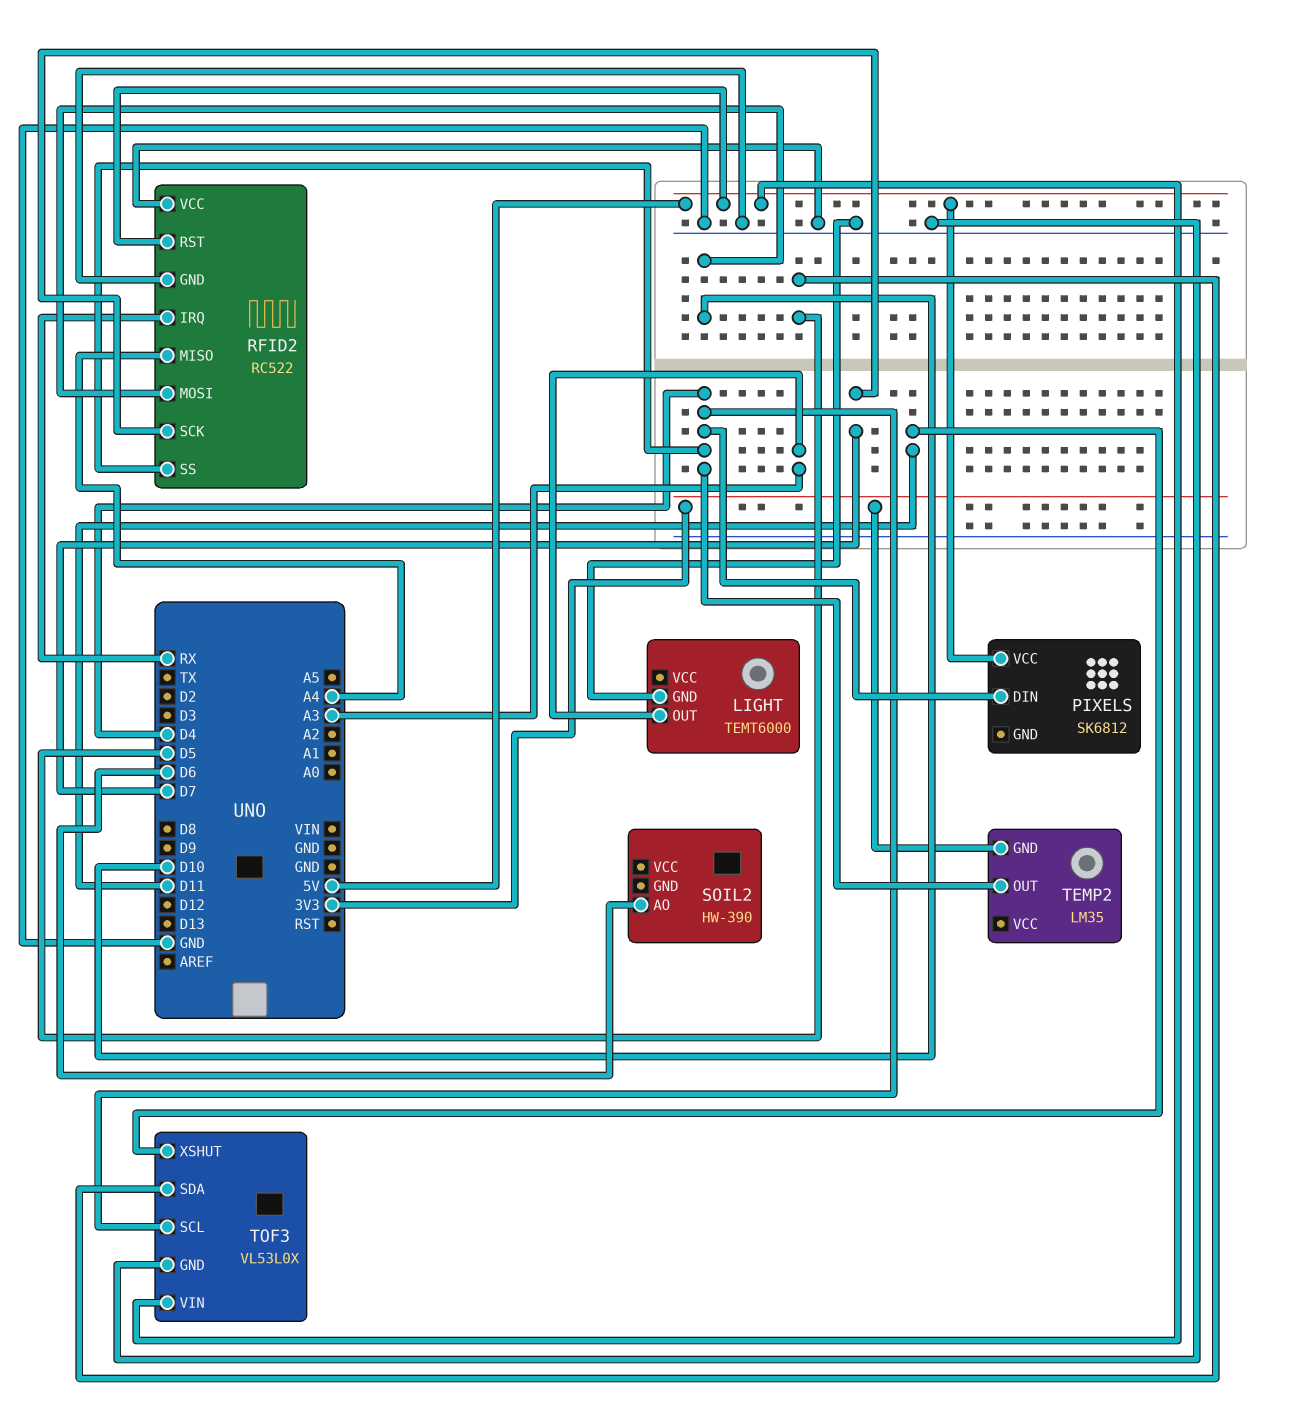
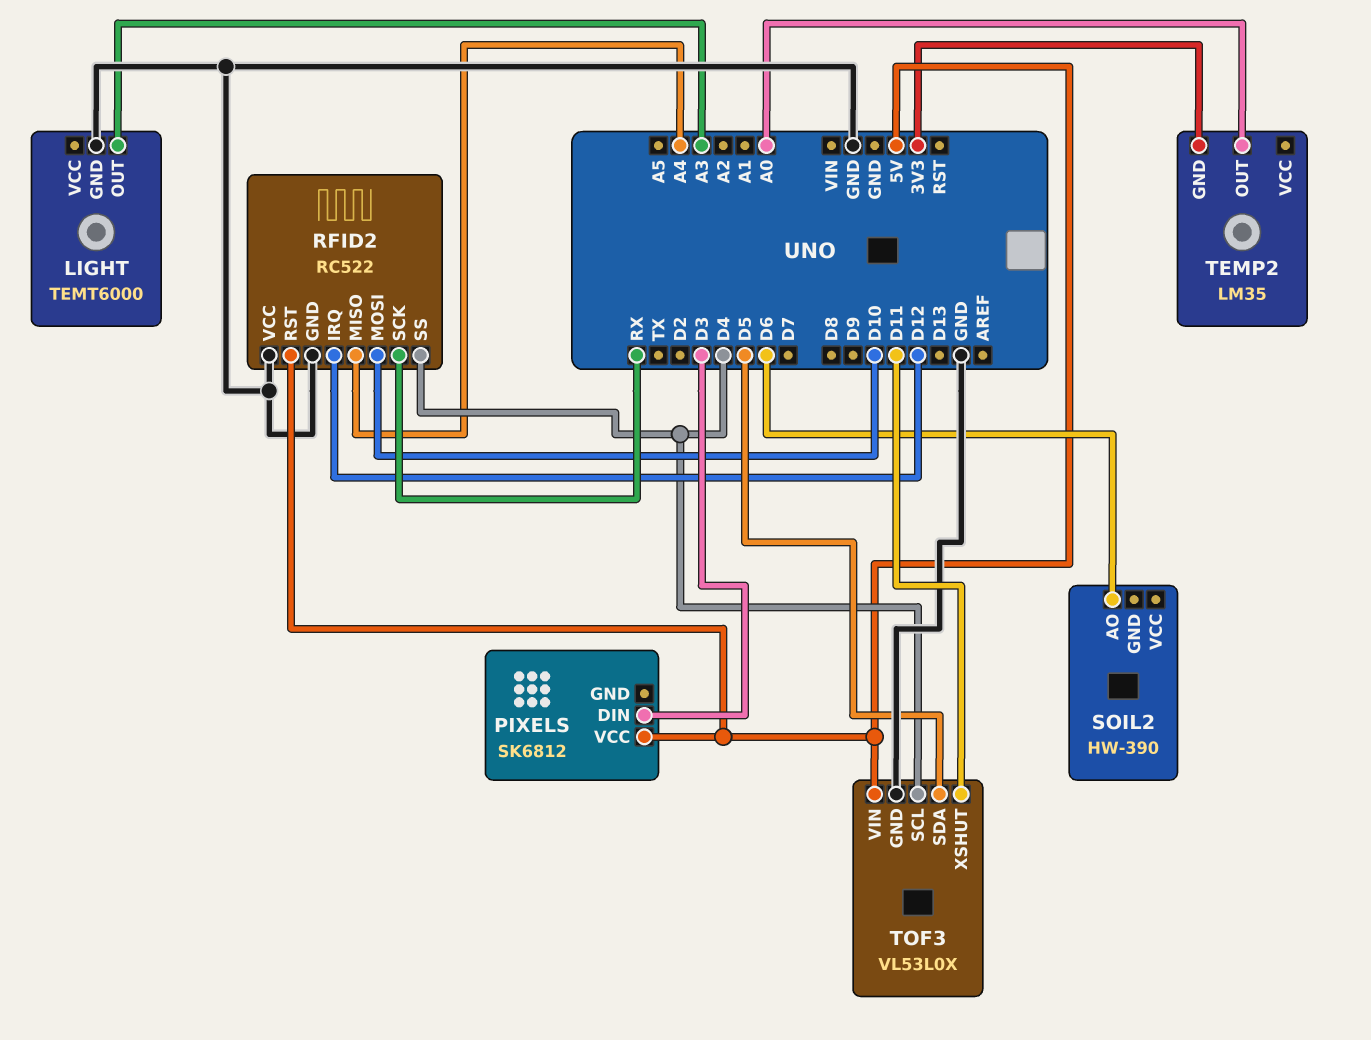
PIXELS pin DIN: D4 -> D3
RFID2 pin IRQ: RX -> D12
RFID2 pin SCK: D7 -> RX
TEMP2 pin OUT: D4 -> A0

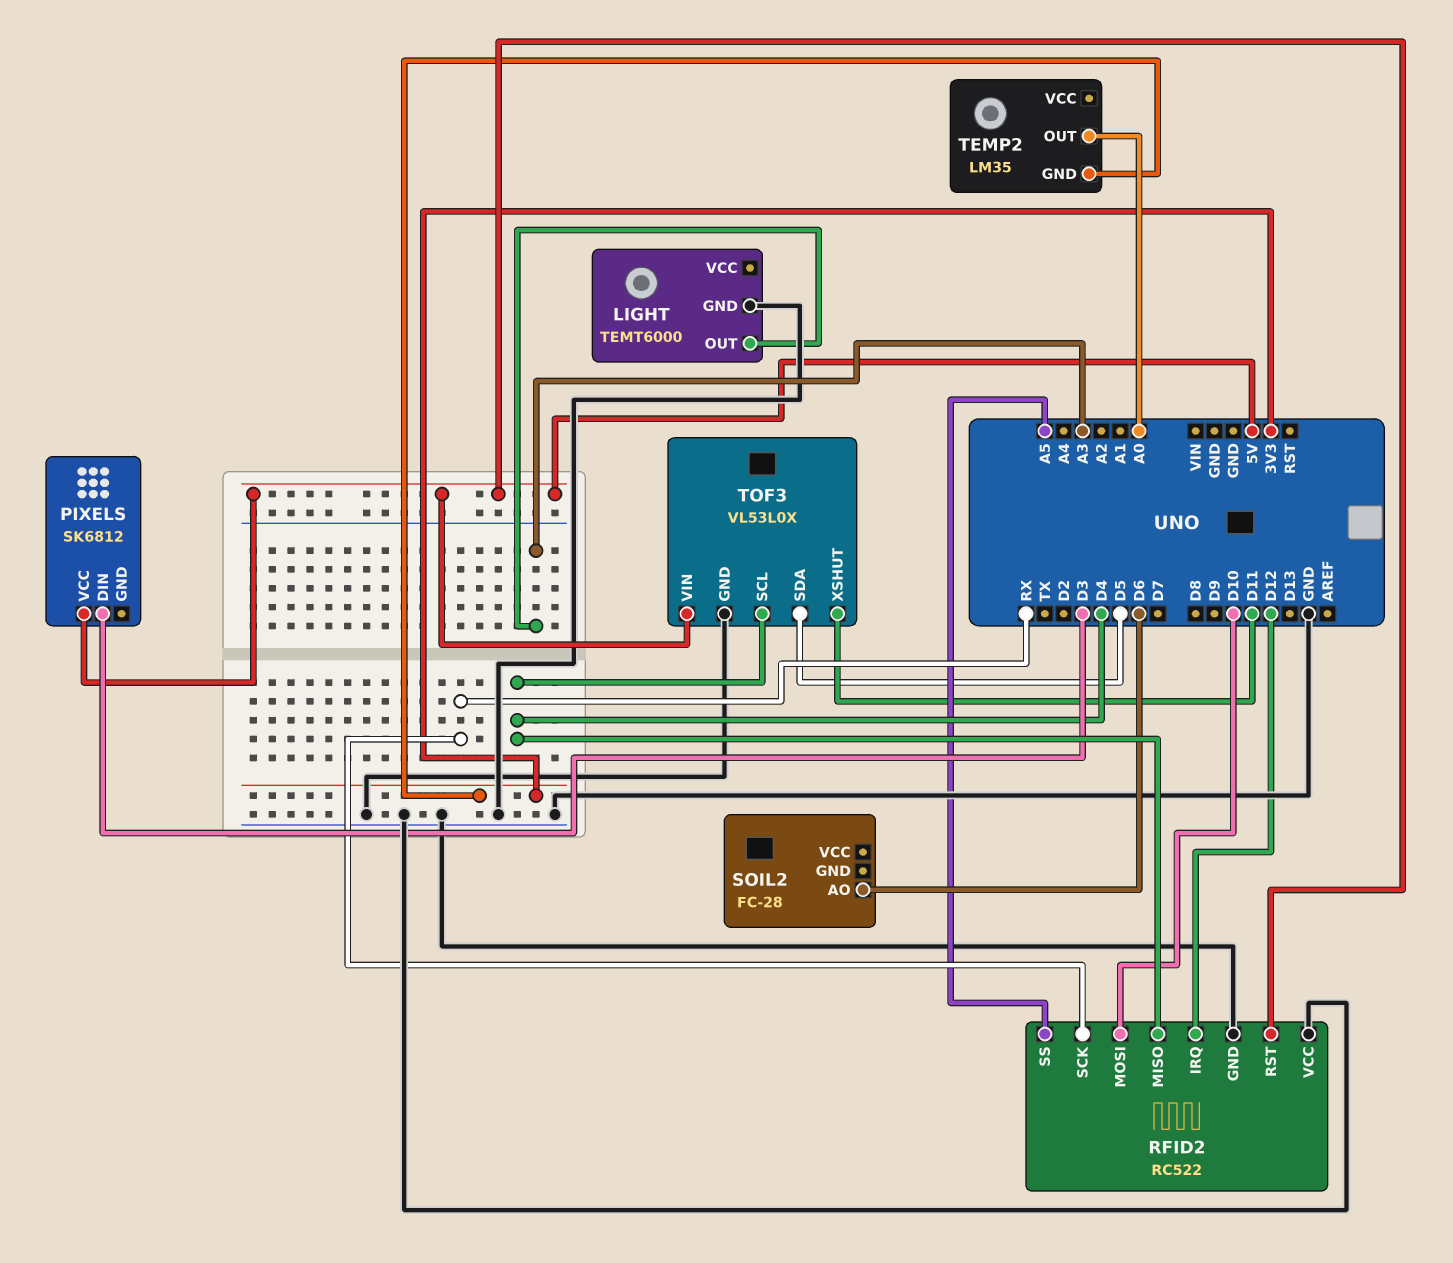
RFID2 pin MISO: A4 -> D4
RFID2 pin SS: D4 -> A5
SOIL2: HW-390 -> FC-28

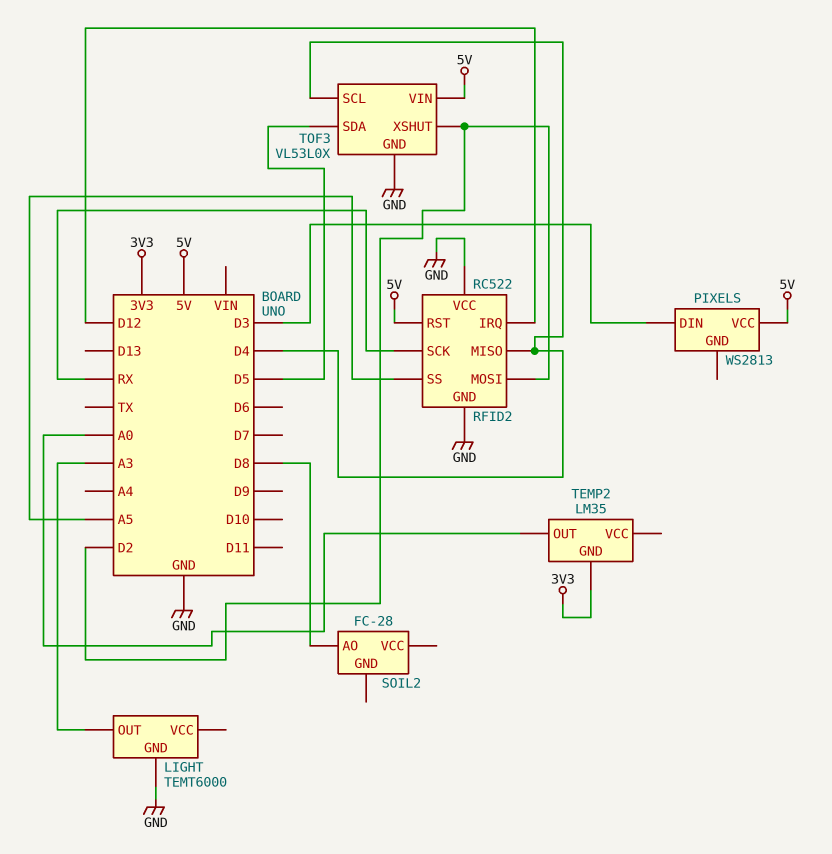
PIXELS: SK6812 -> WS2813
RFID2 pin MOSI: D10 -> D2
SOIL2 pin AO: D6 -> D8
TOF3 pin XSHUT: D11 -> D2

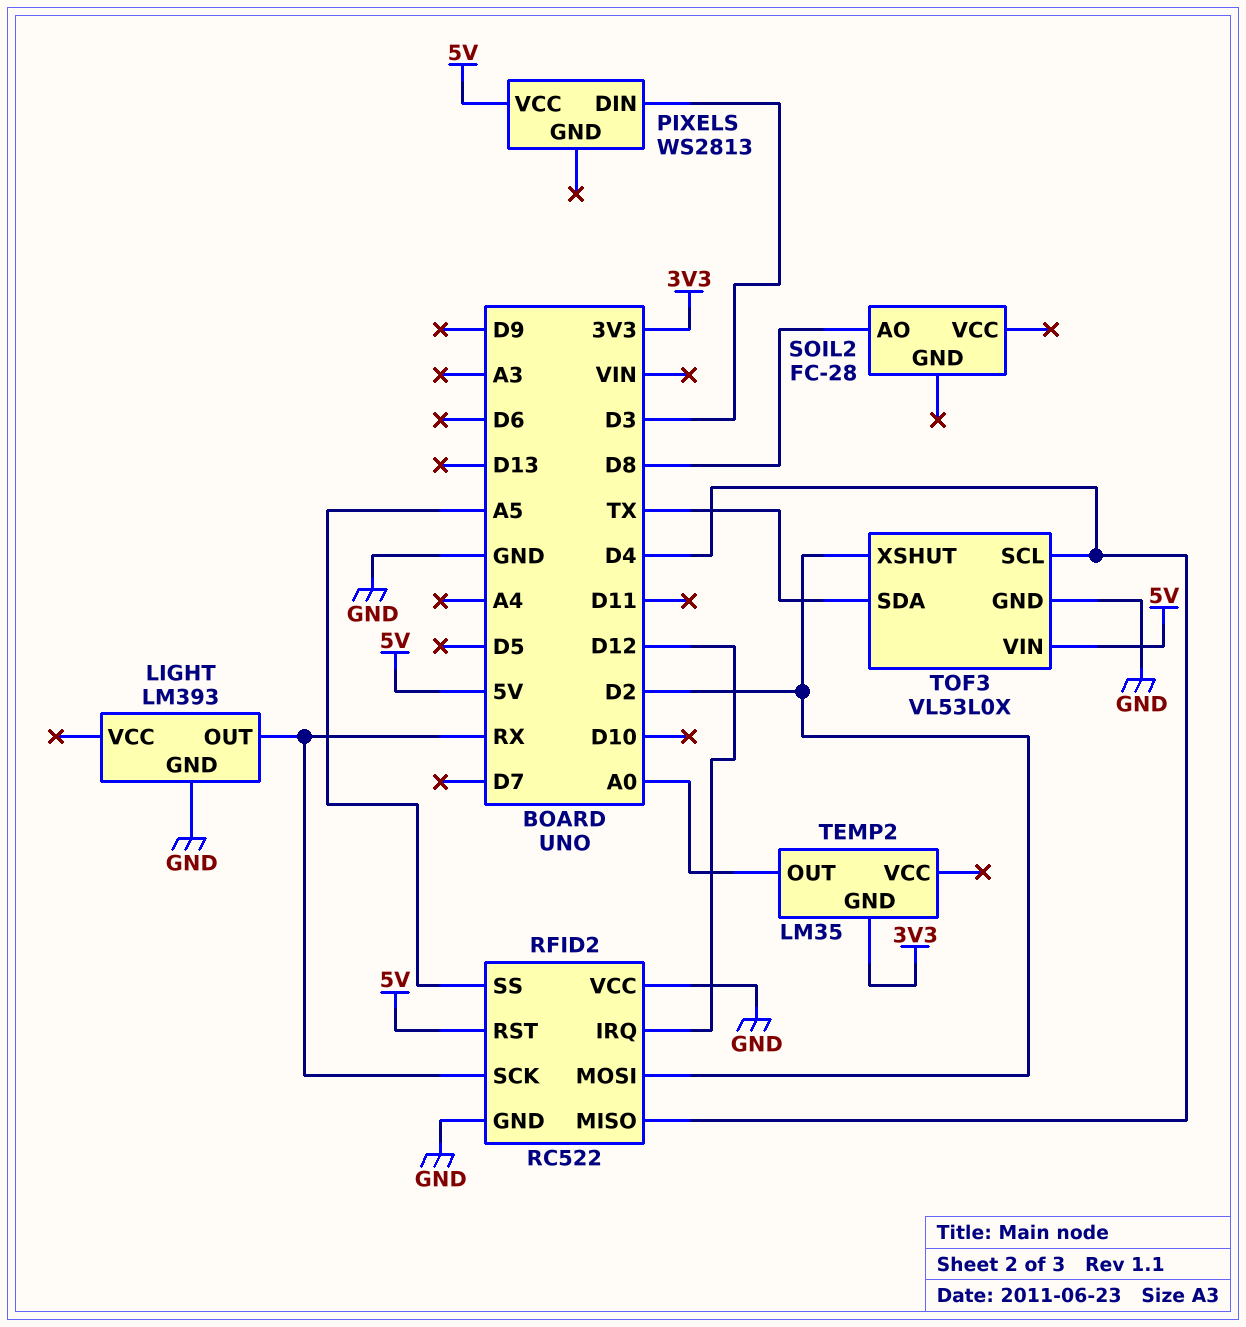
LIGHT: TEMT6000 -> LM393
LIGHT pin OUT: A3 -> RX
TOF3 pin SDA: D5 -> TX

